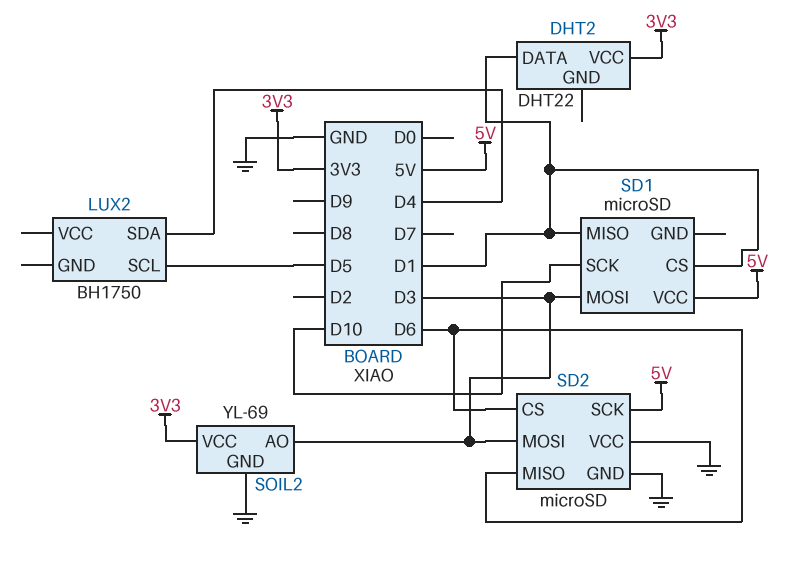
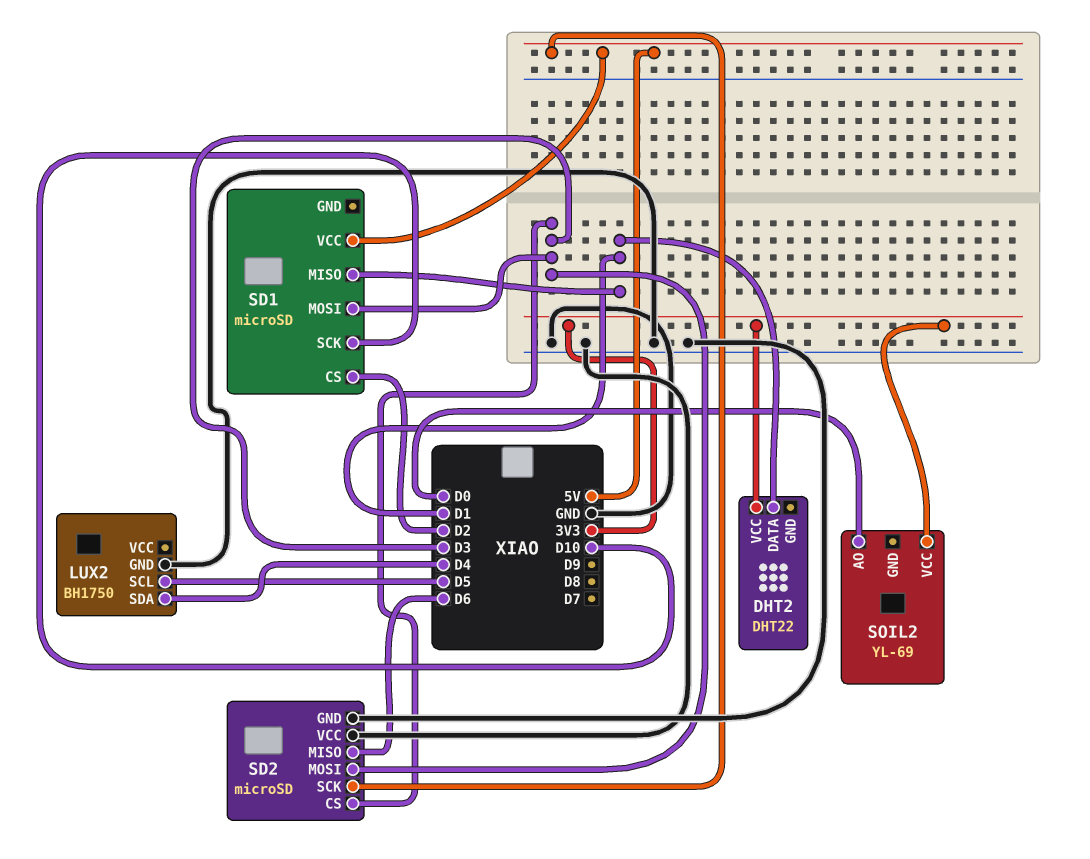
LUX2 pin GND: none -> GND
SD1 pin CS: D1 -> D2
SD2 pin CS: D6 -> D3
SOIL2 pin AO: D3 -> D0
SOIL2 pin GND: GND -> none

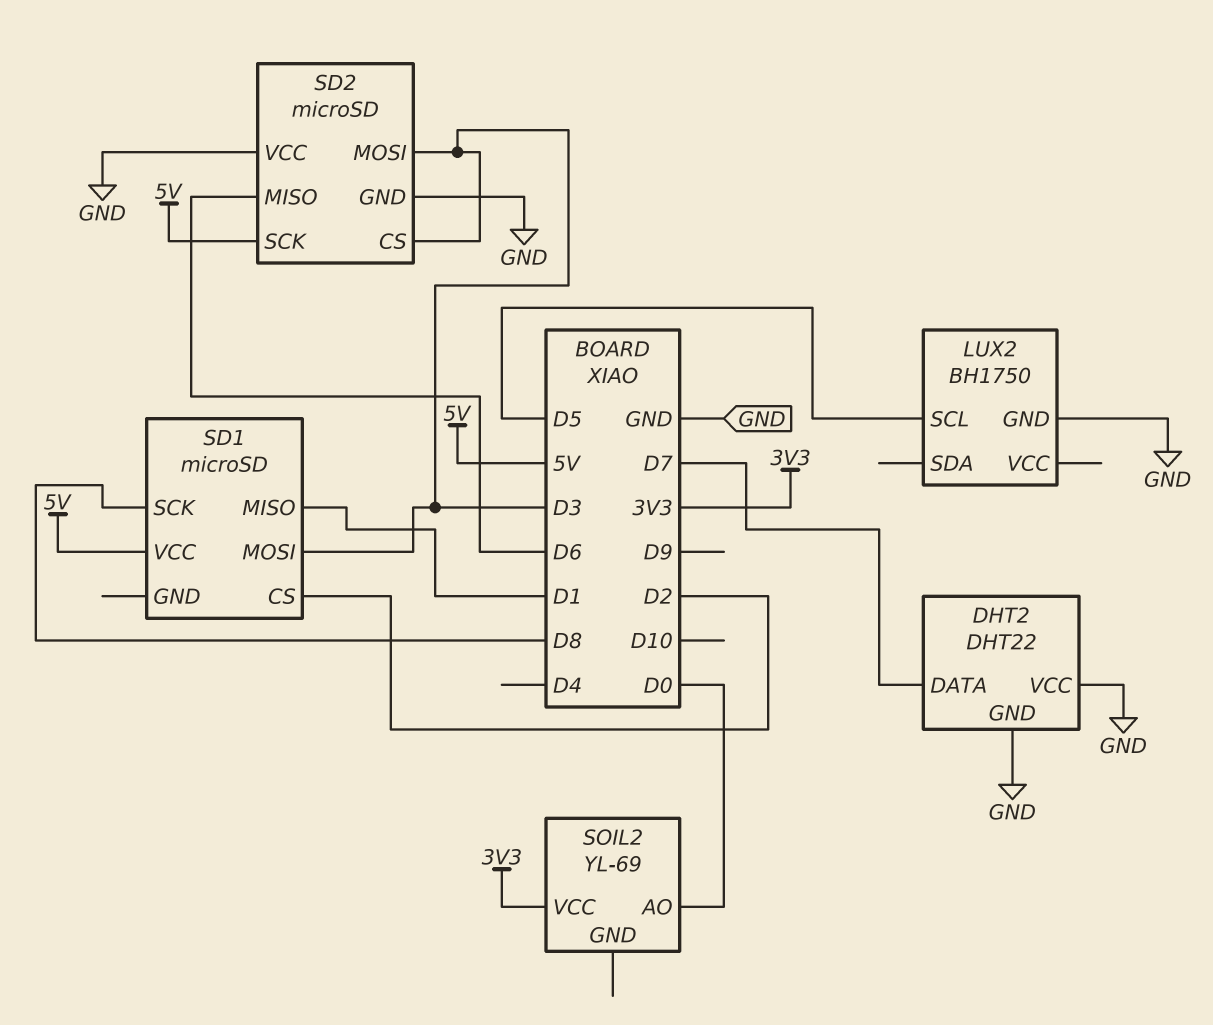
DHT2 pin DATA: D1 -> D7
DHT2 pin GND: none -> GND
DHT2 pin VCC: 3V3 -> GND
LUX2 pin SDA: D4 -> none
SD1 pin SCK: D10 -> D8

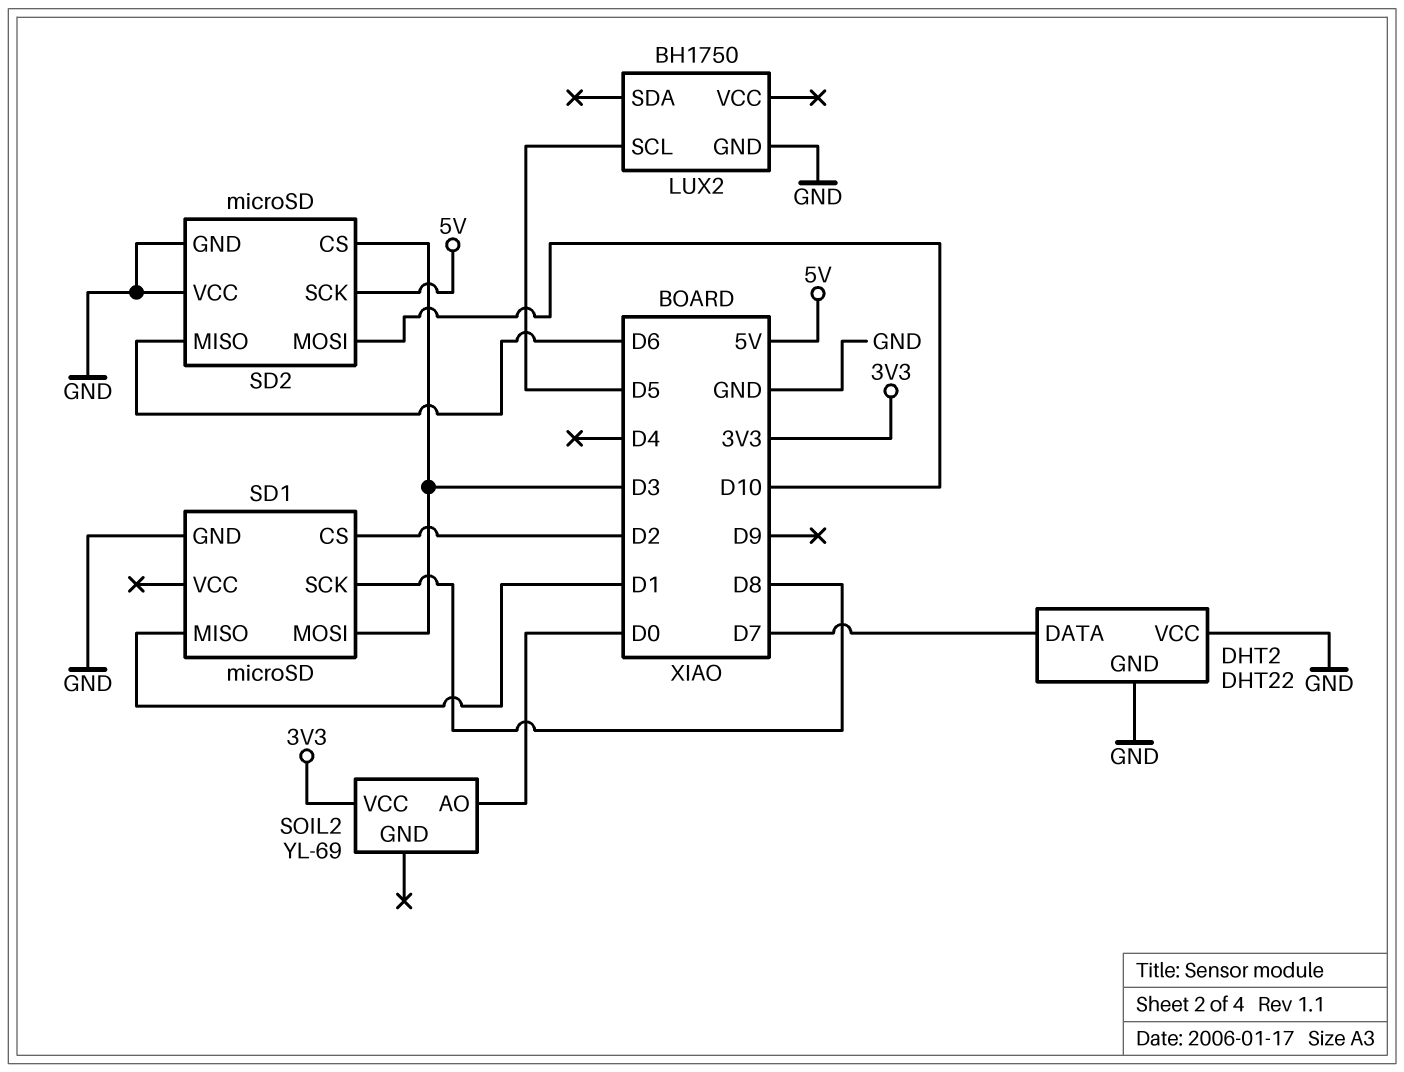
SD1 pin GND: none -> GND
SD1 pin VCC: 5V -> none
SD2 pin MOSI: D3 -> D10

